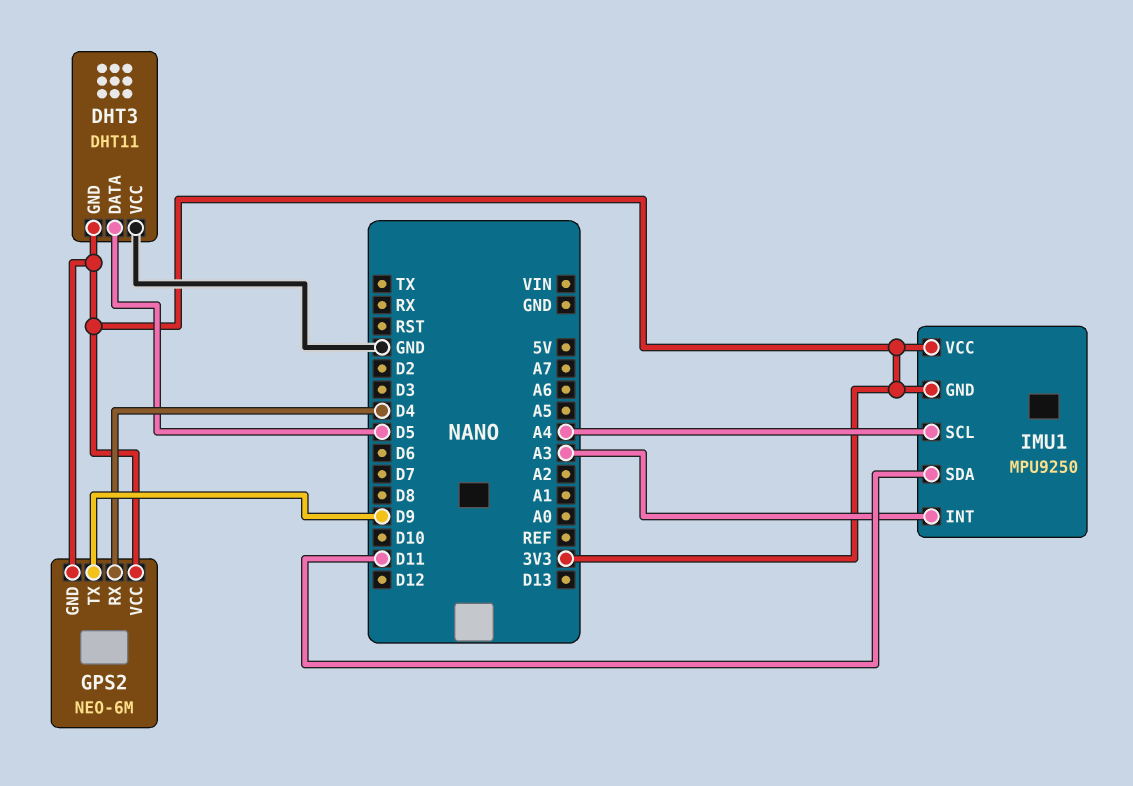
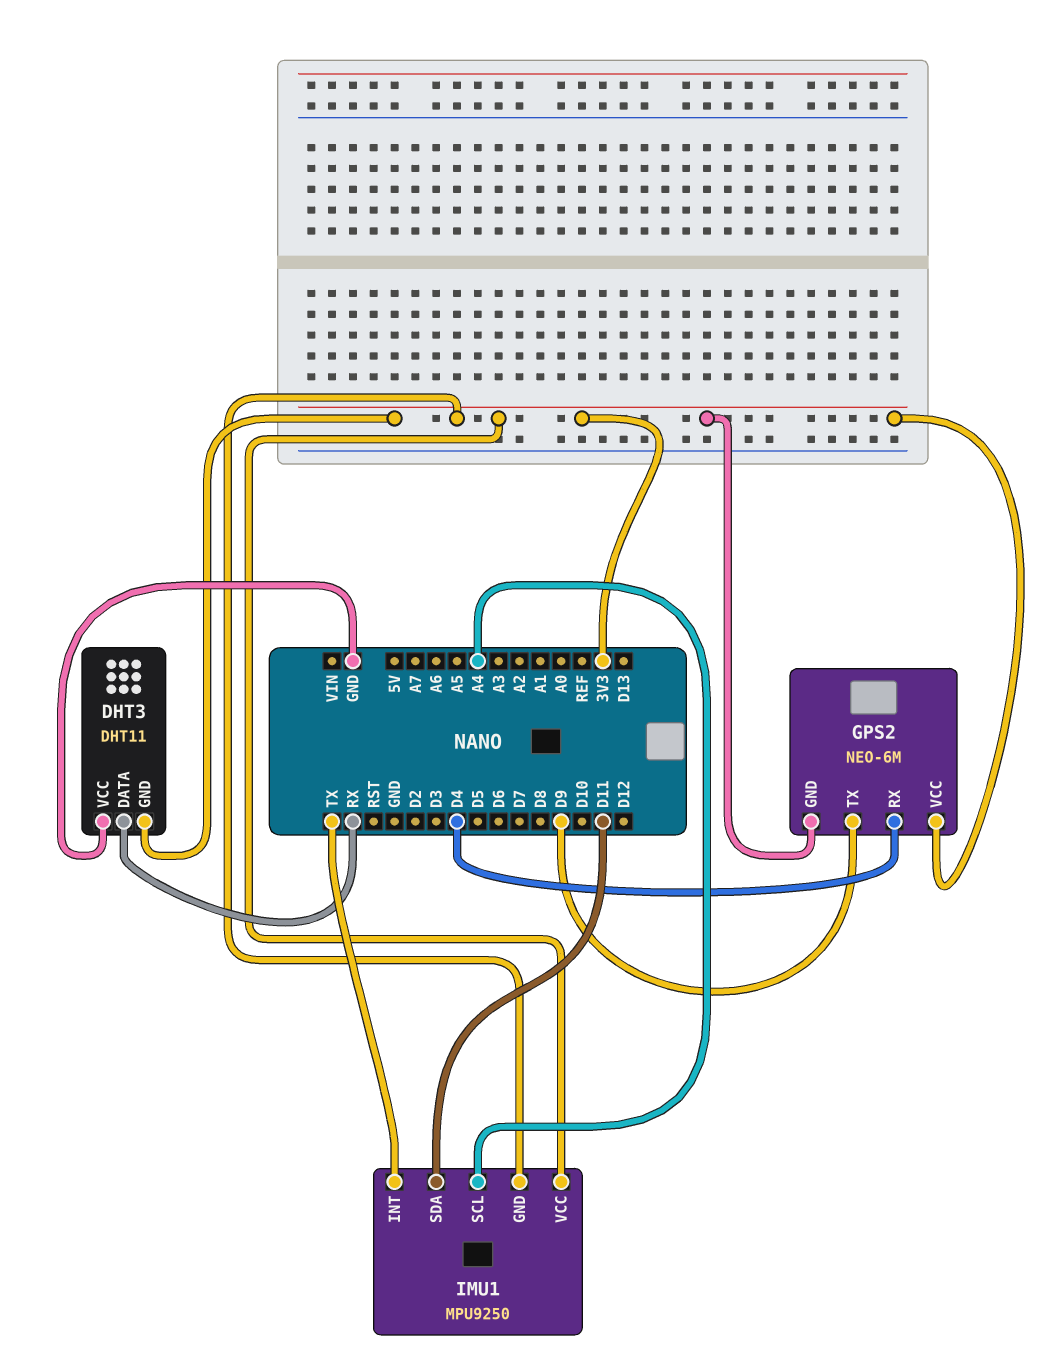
DHT3 pin DATA: D5 -> RX
IMU1 pin INT: A3 -> TX

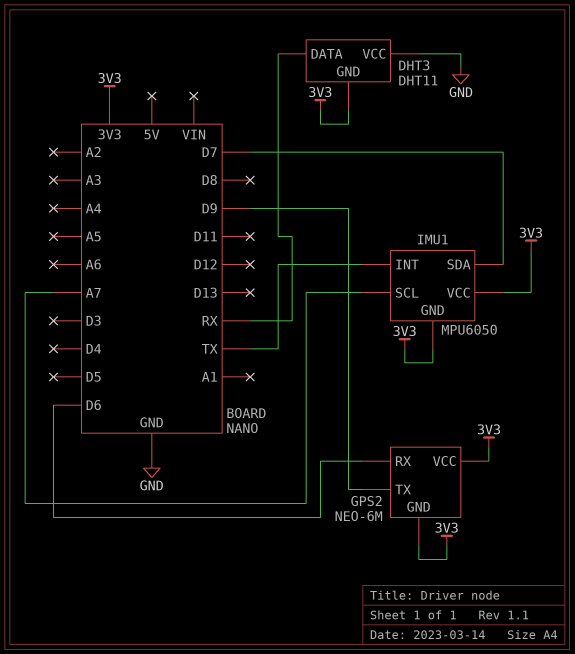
GPS2 pin RX: D4 -> D6
IMU1: MPU9250 -> MPU6050
IMU1 pin SCL: A4 -> A7
IMU1 pin SDA: D11 -> D7

